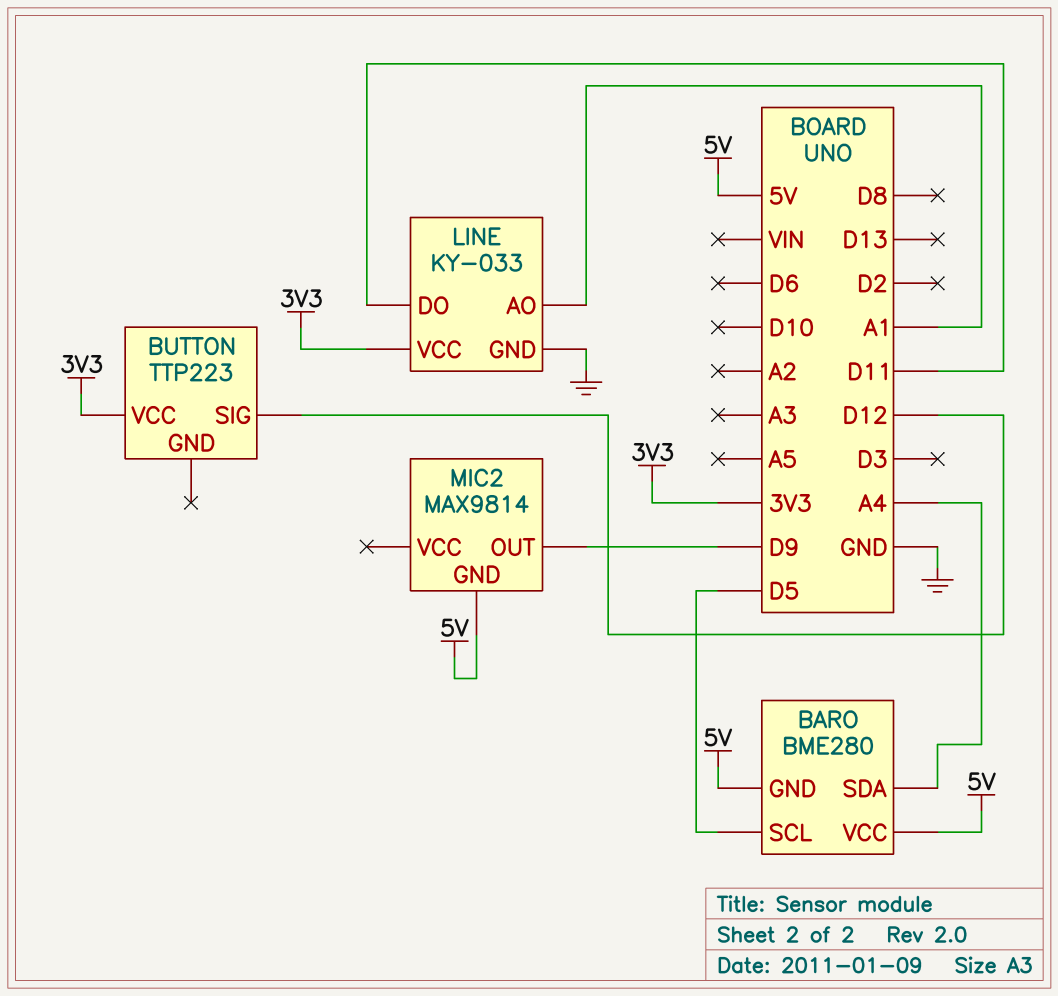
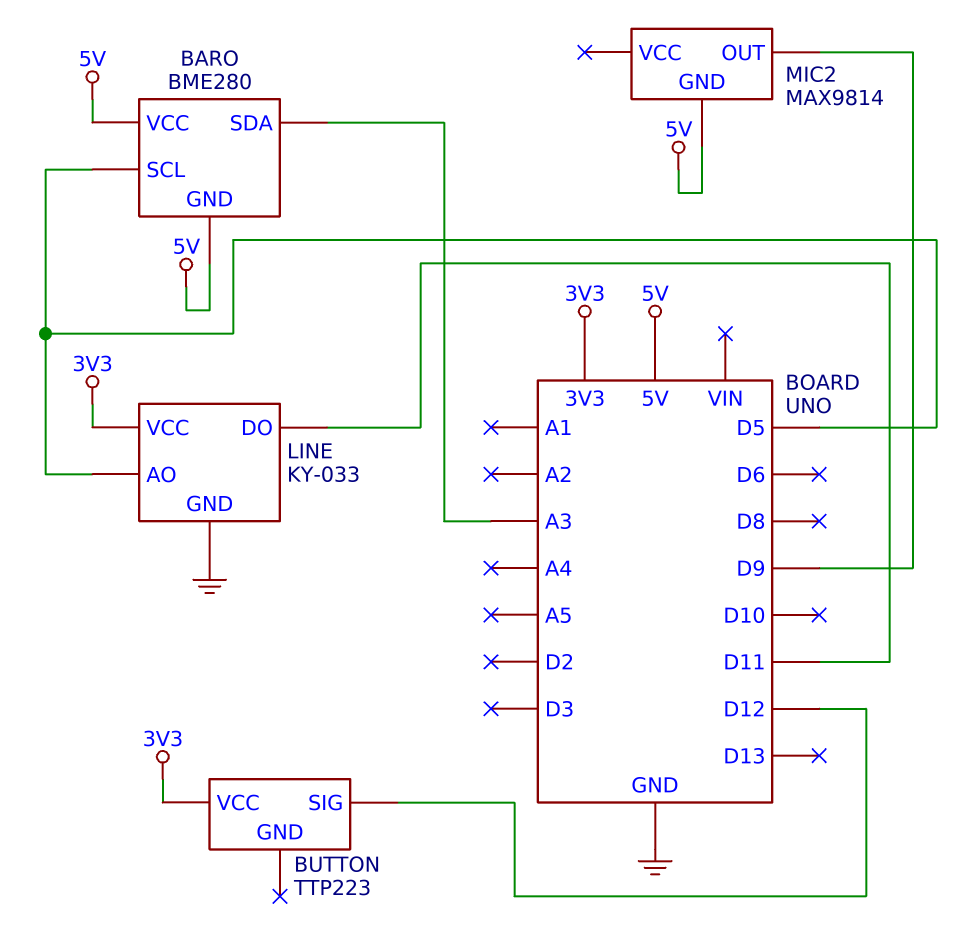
BARO pin SDA: A4 -> A3
LINE pin AO: A1 -> D5

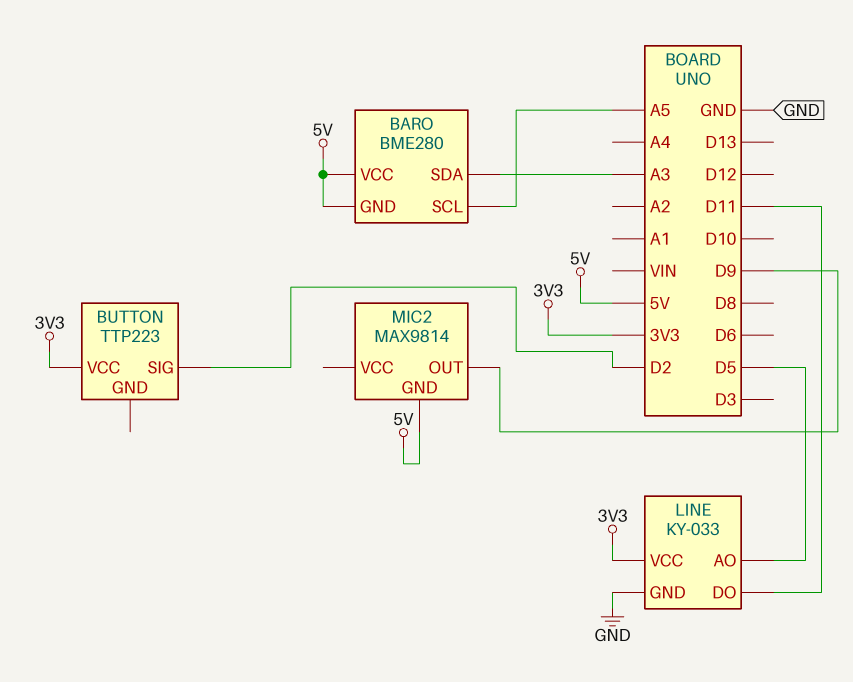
BARO pin SCL: D5 -> A5
BUTTON pin SIG: D12 -> D2

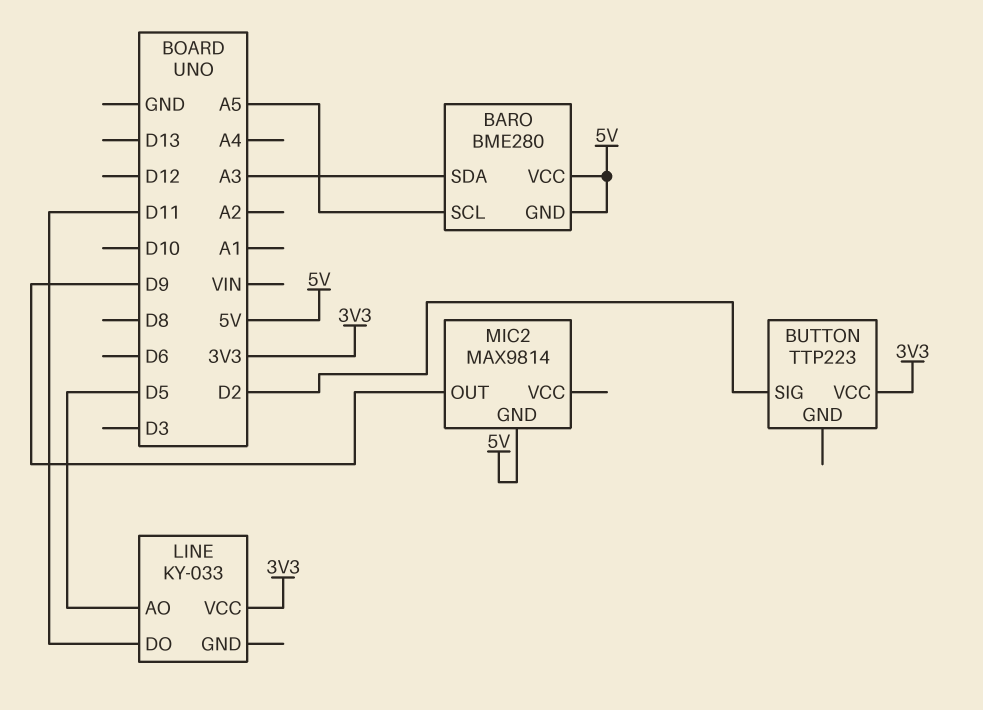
LINE pin GND: GND -> none

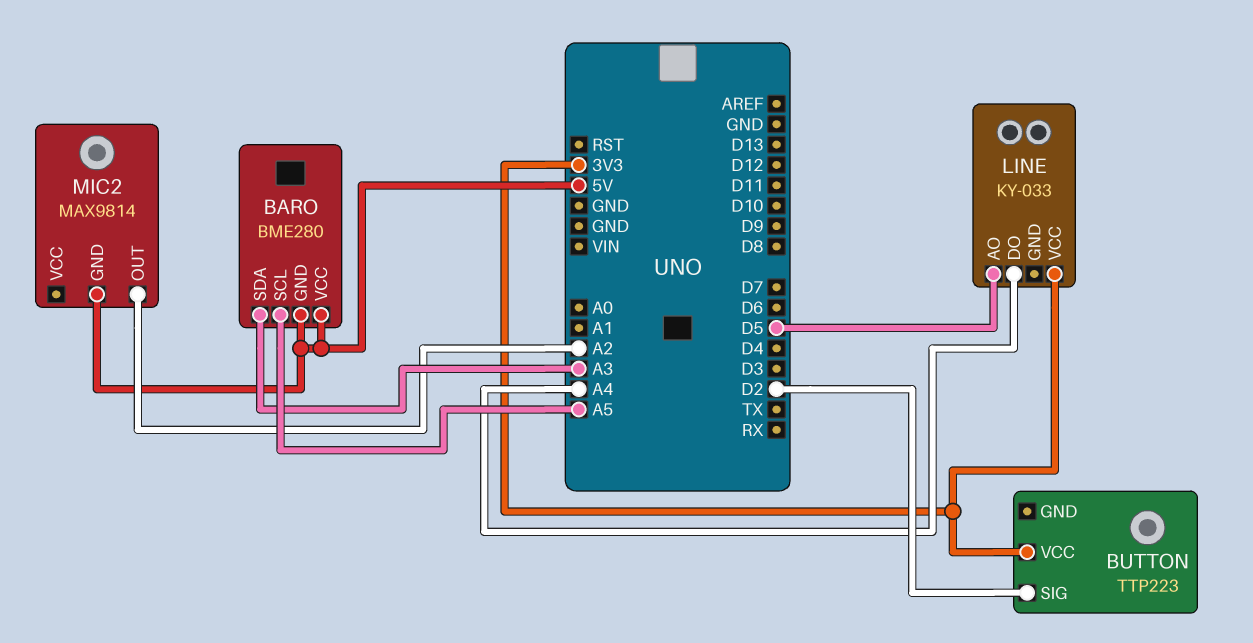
LINE pin DO: D11 -> A4
MIC2 pin OUT: D9 -> A2

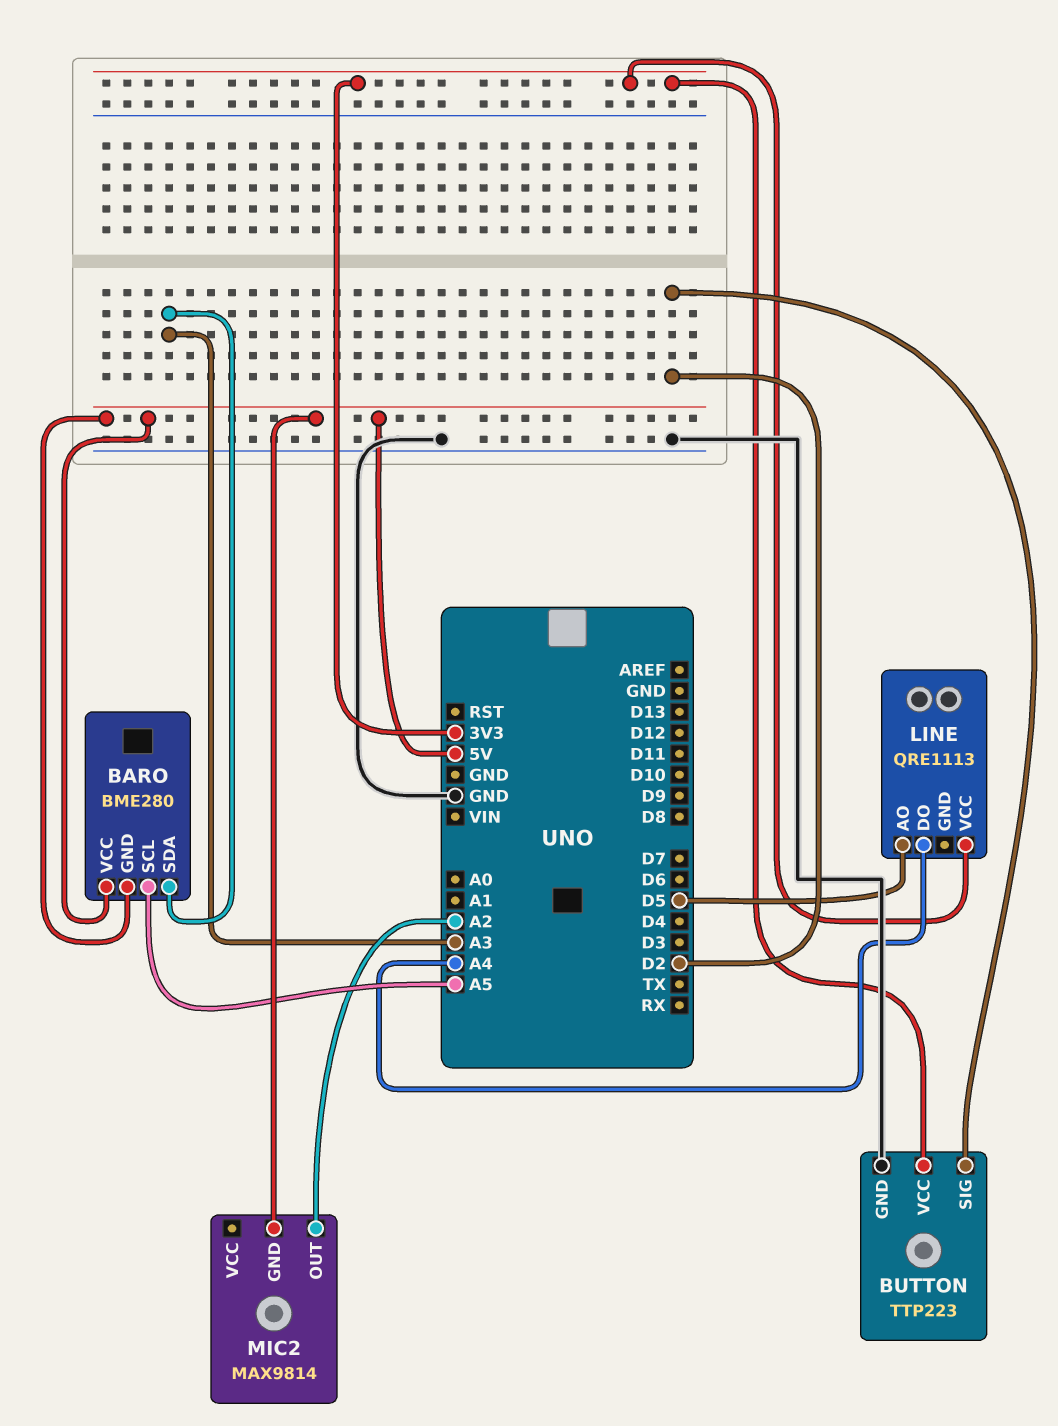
BUTTON pin GND: none -> GND
LINE: KY-033 -> QRE1113

